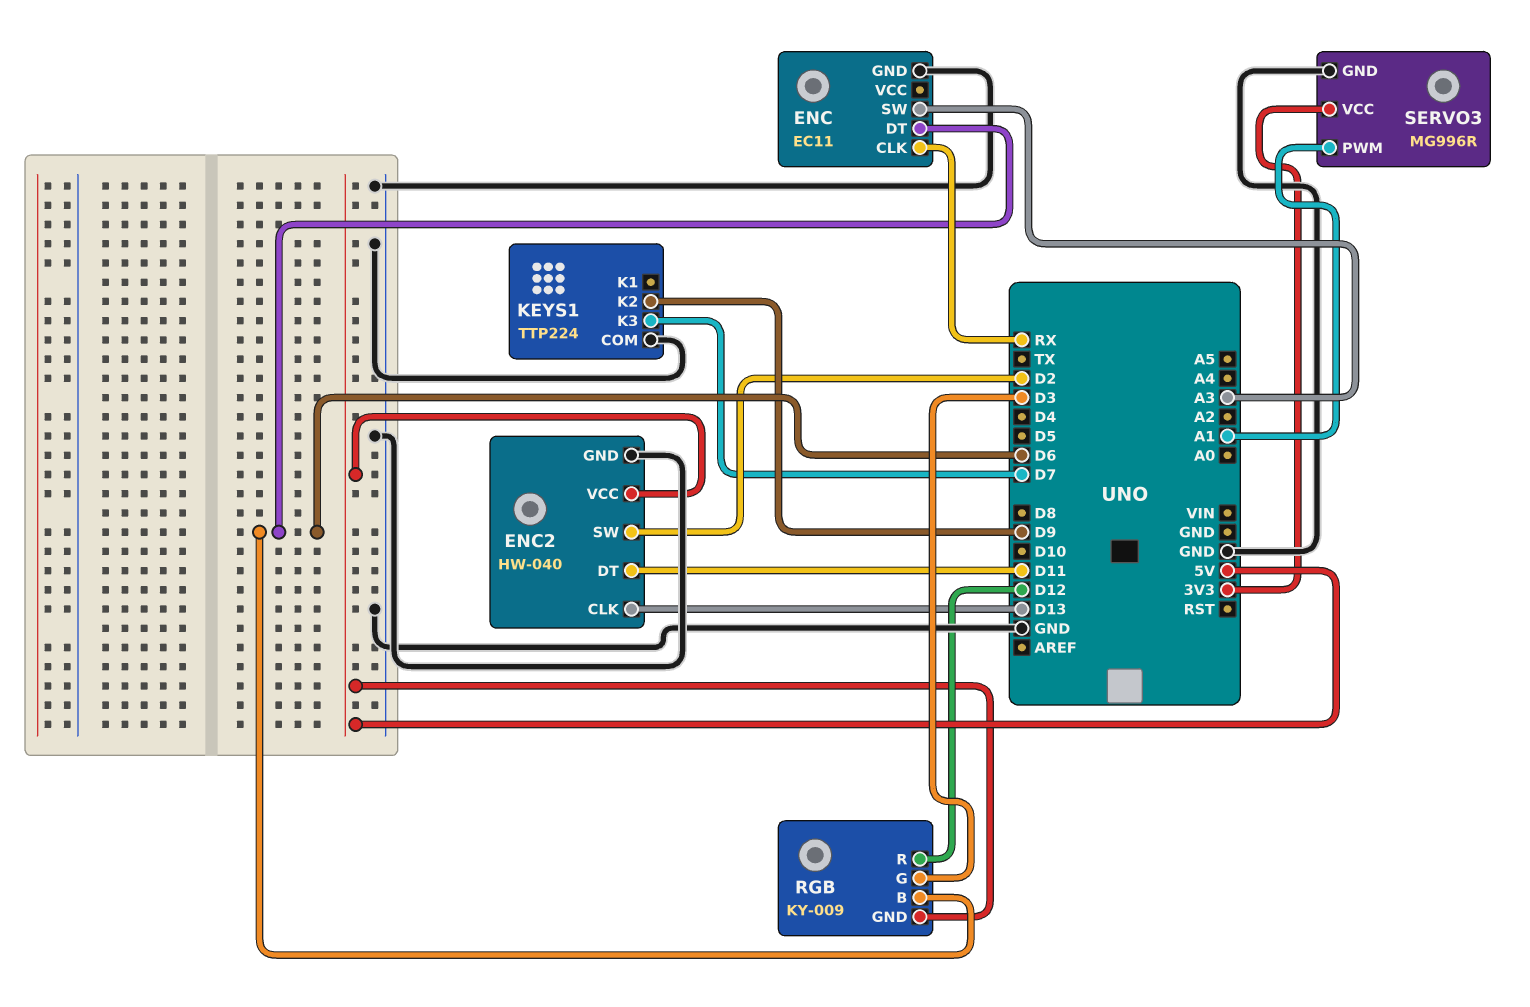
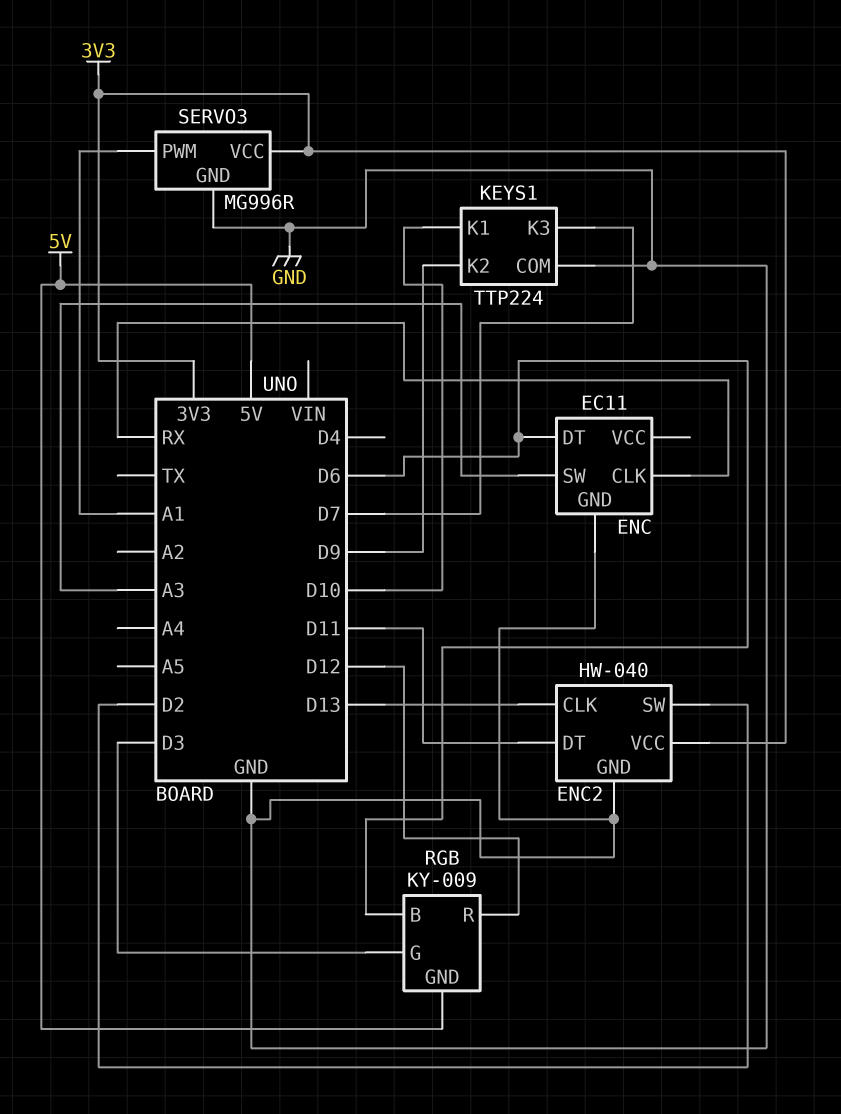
ENC2 pin VCC: 5V -> 3V3
KEYS1 pin K1: none -> D10

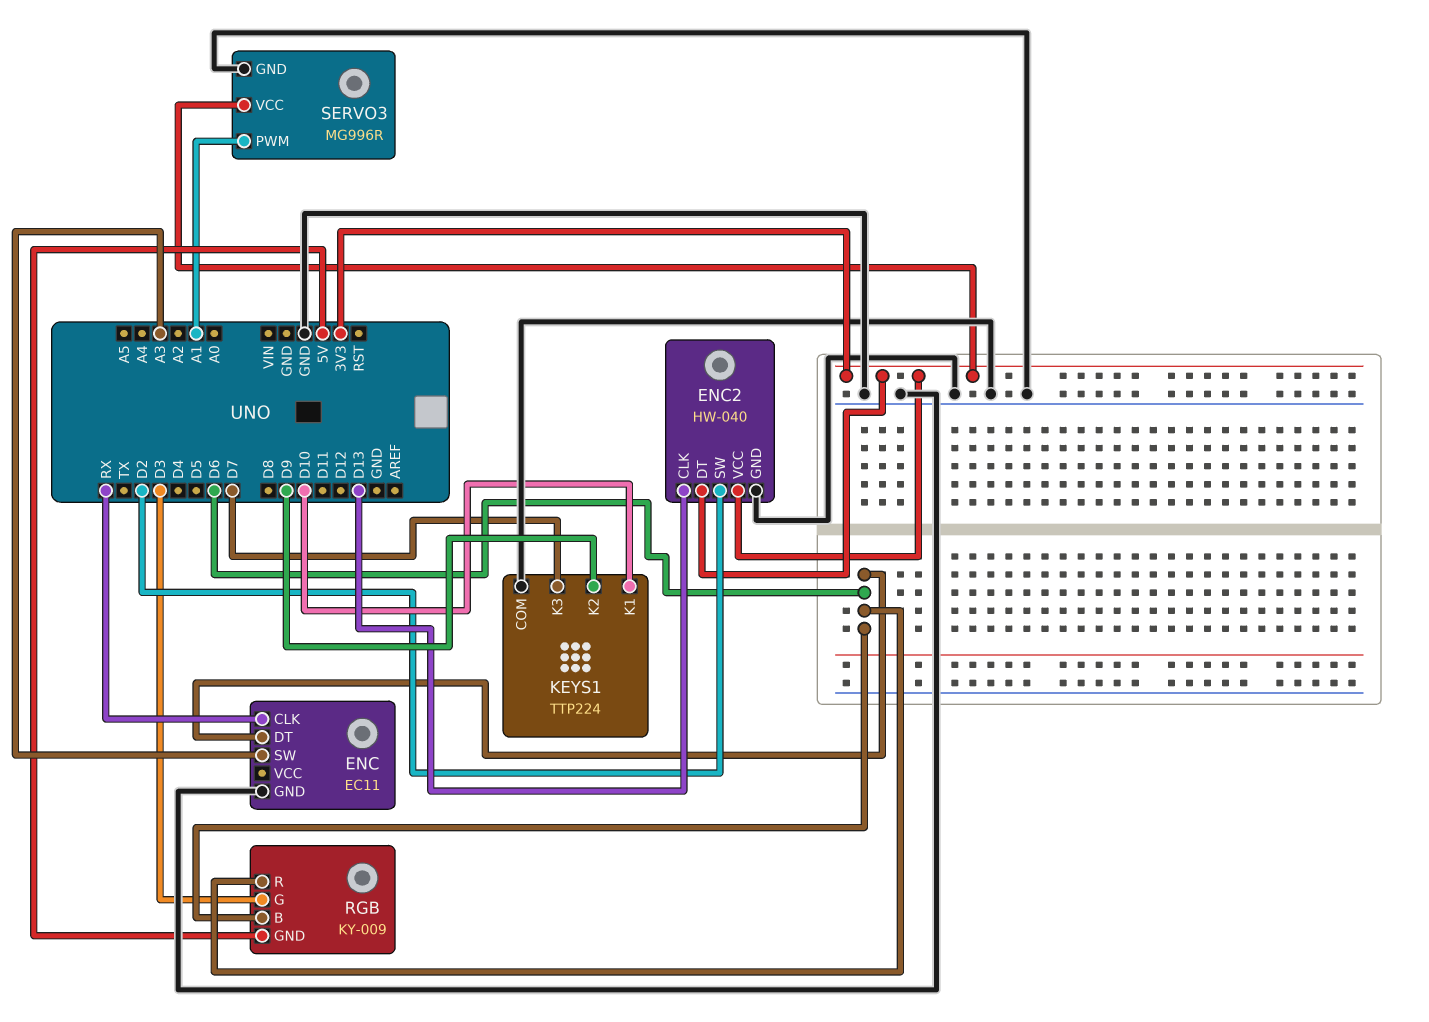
ENC2 pin DT: D11 -> 3V3
RGB pin R: D12 -> D6

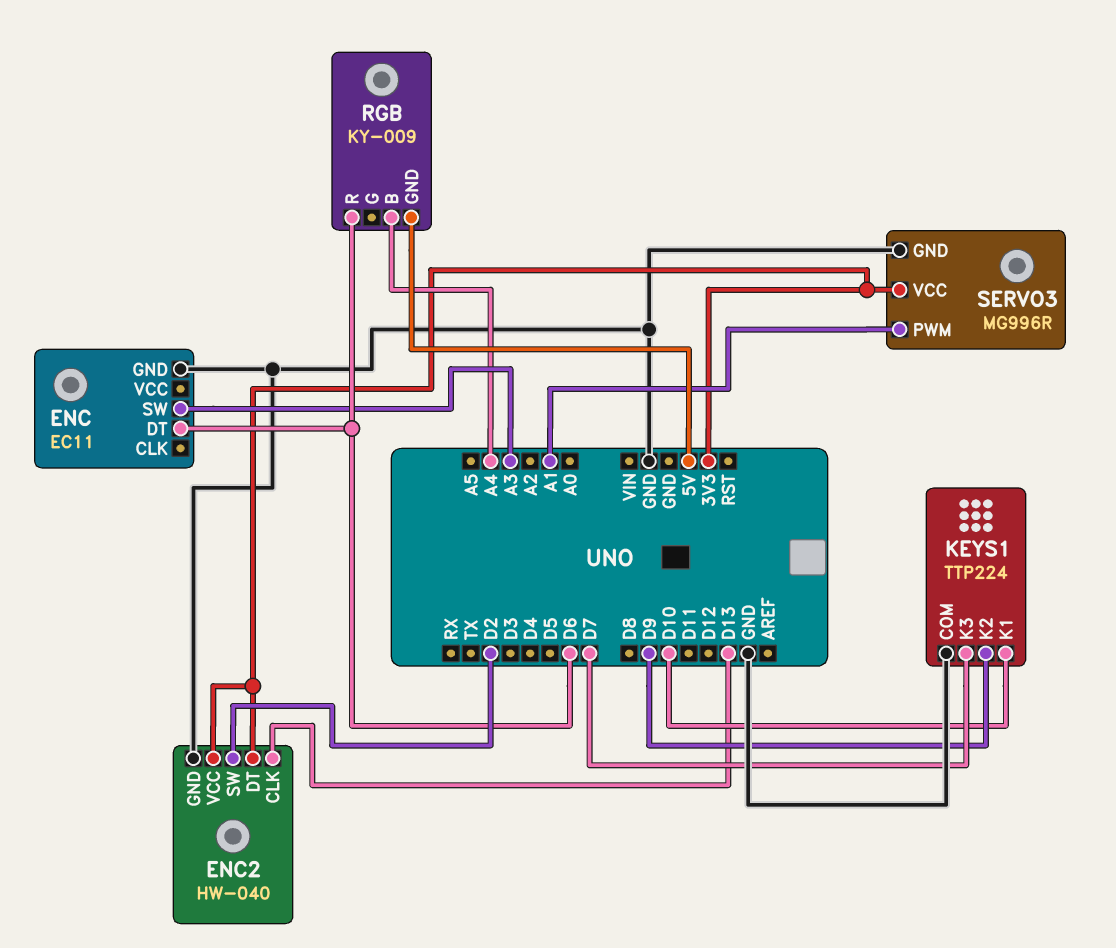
ENC pin CLK: RX -> none
RGB pin B: D6 -> A4
RGB pin G: D3 -> none

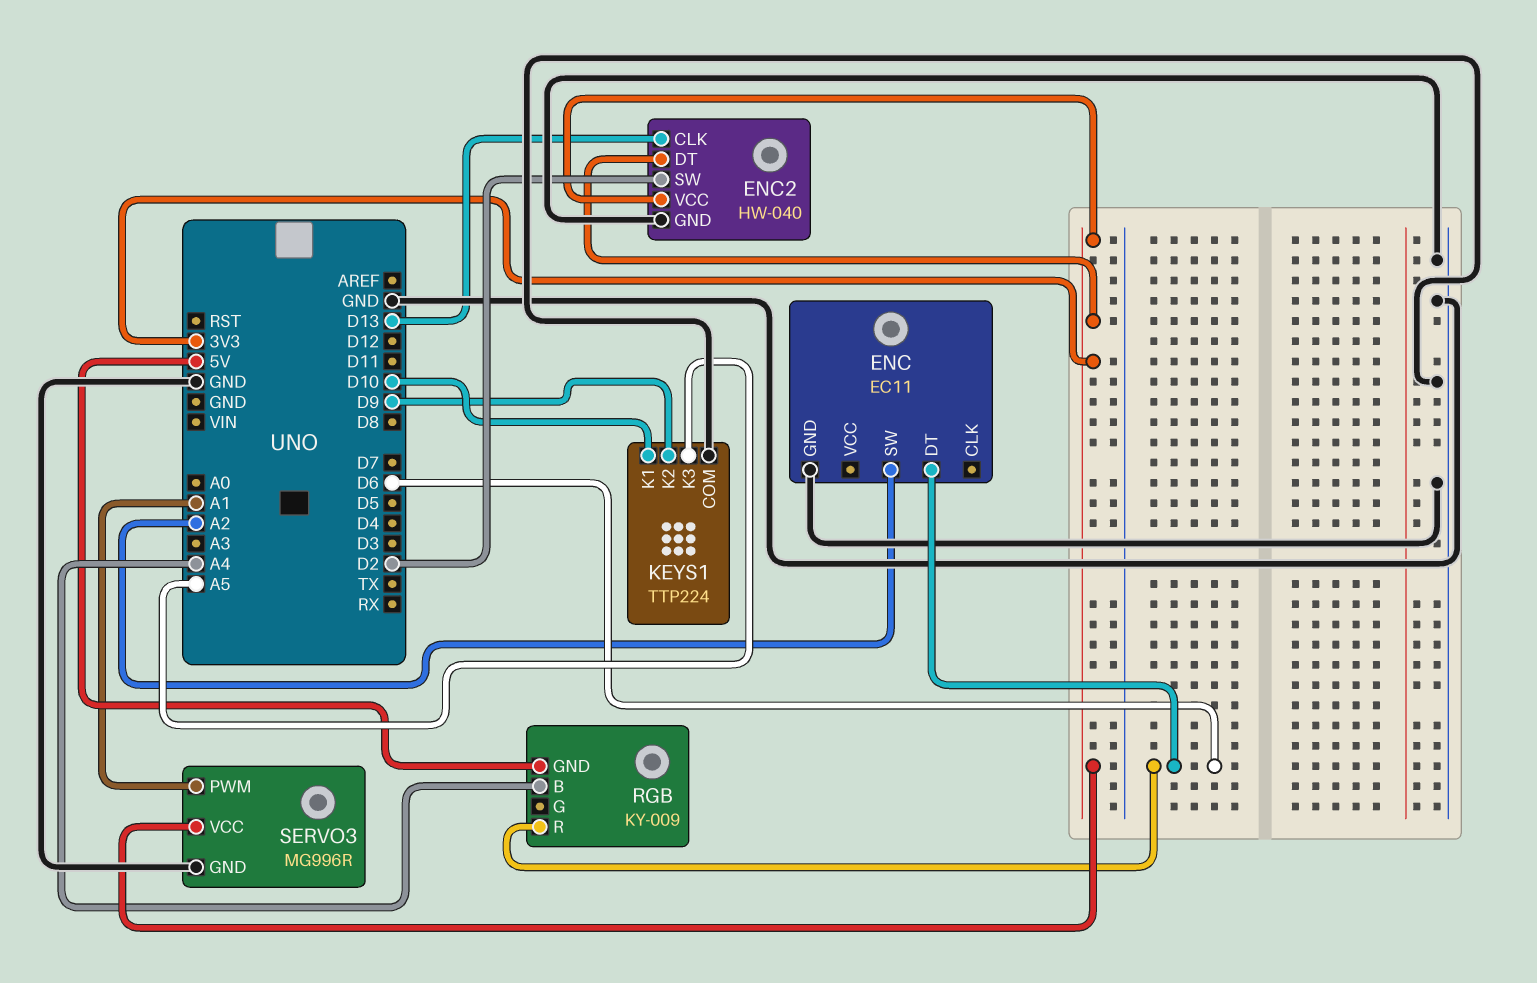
ENC pin SW: A3 -> A2
KEYS1 pin K3: D7 -> A5

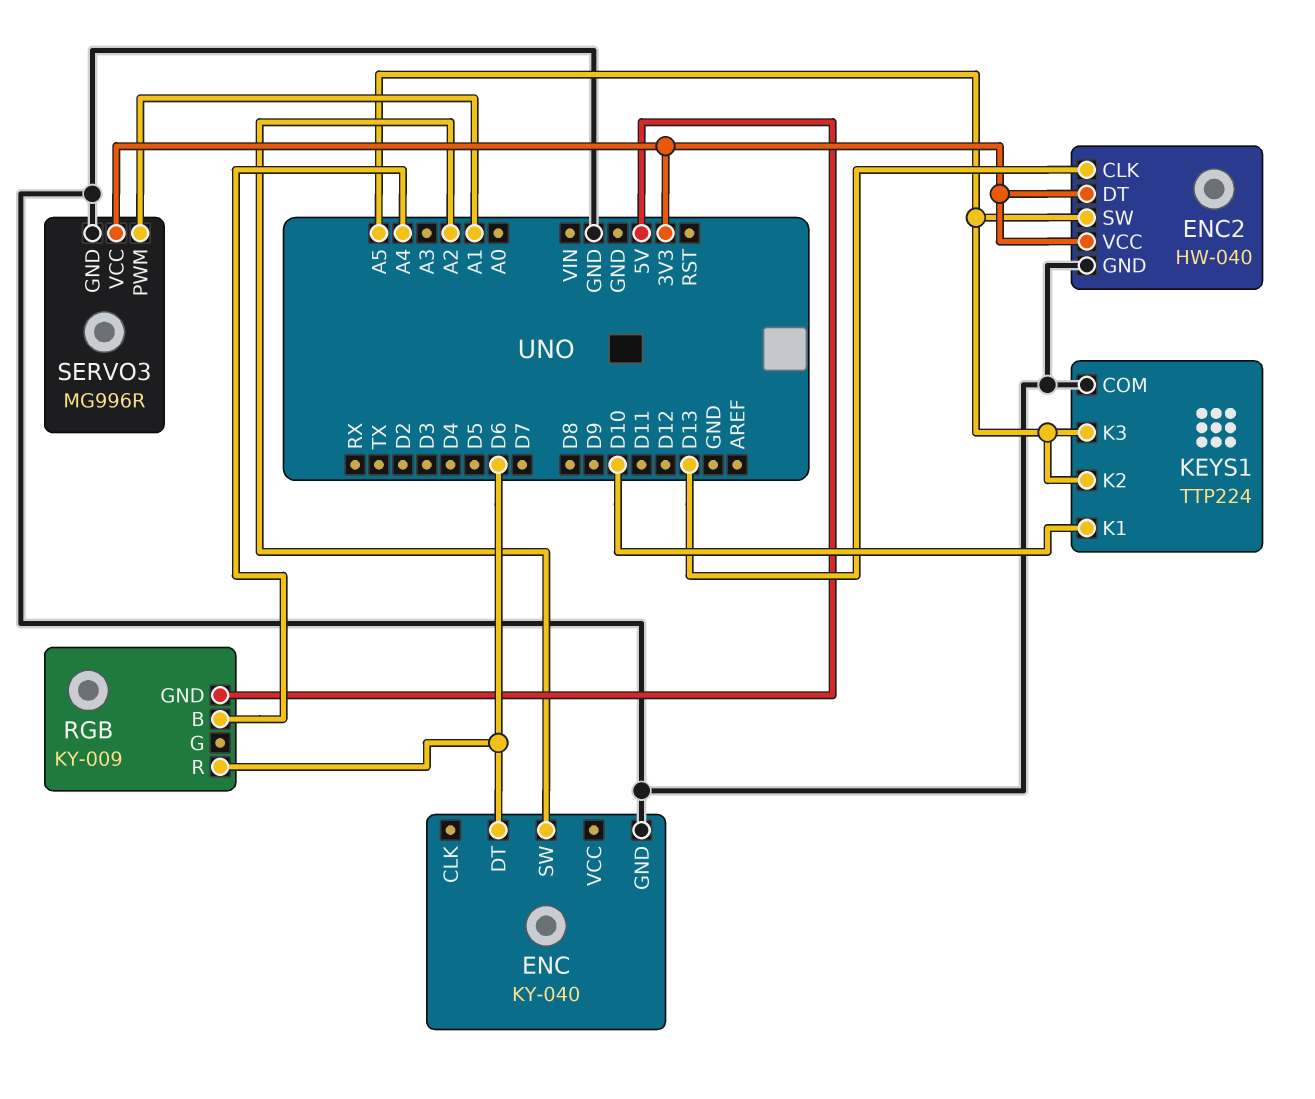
ENC: EC11 -> KY-040
ENC2 pin SW: D2 -> A5
KEYS1 pin K2: D9 -> A5

